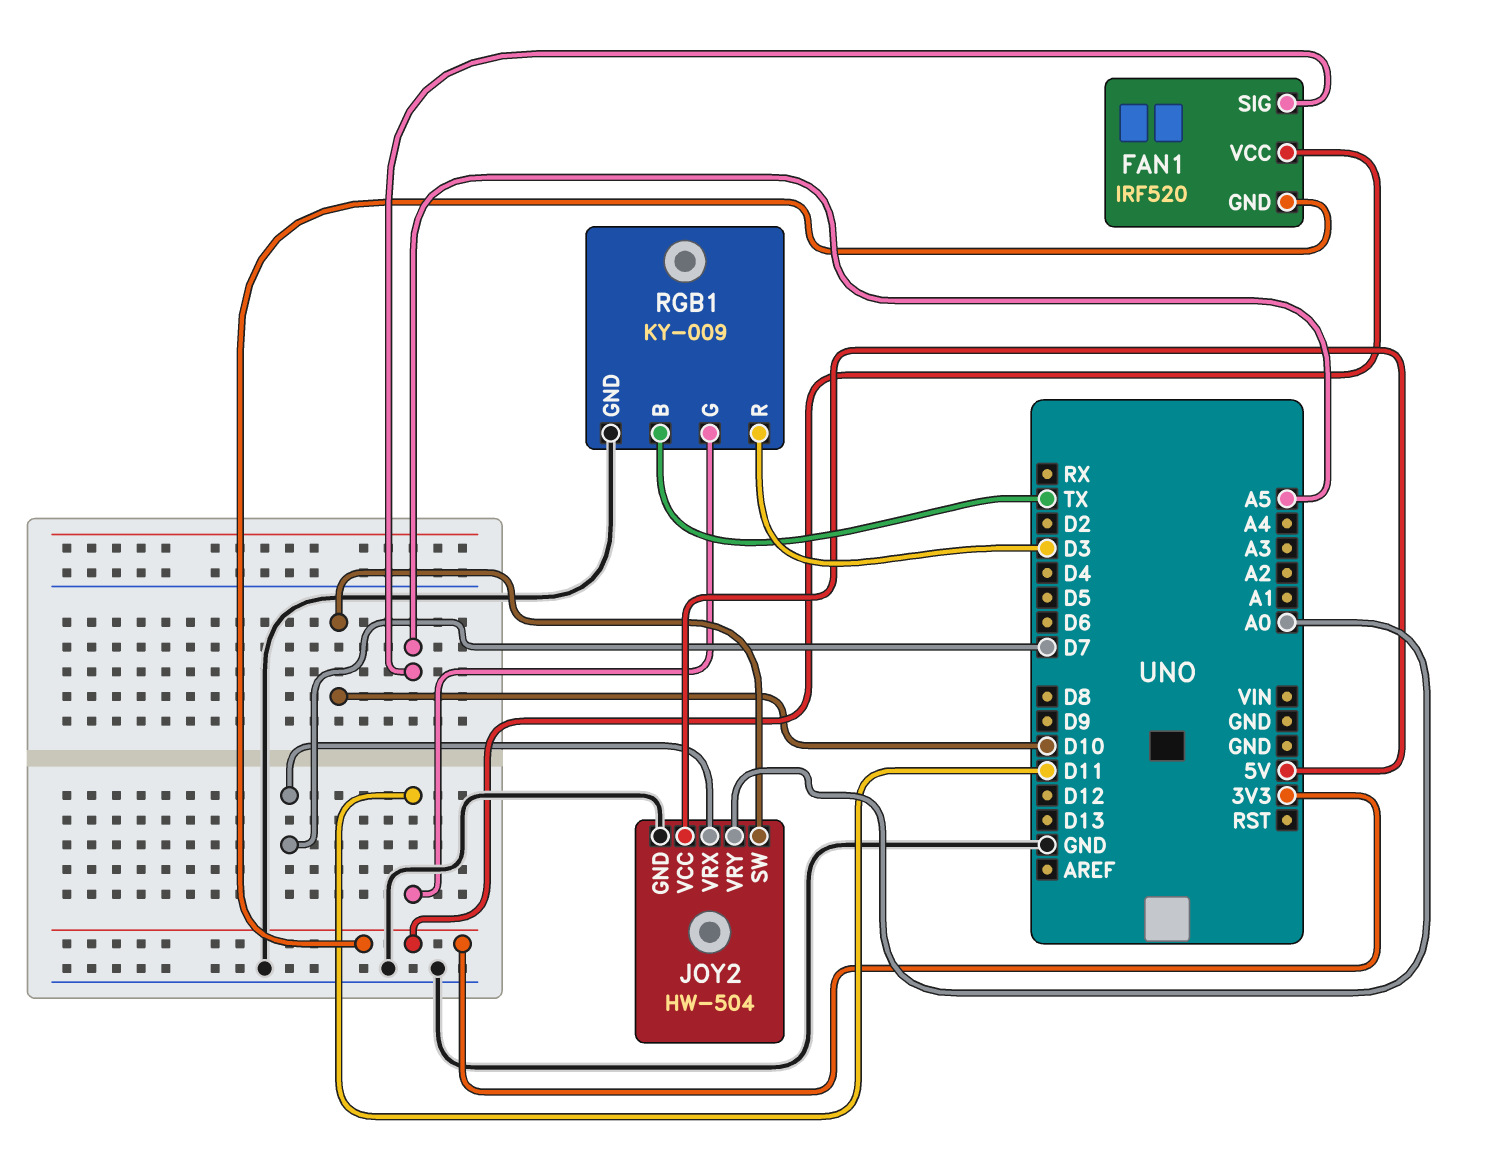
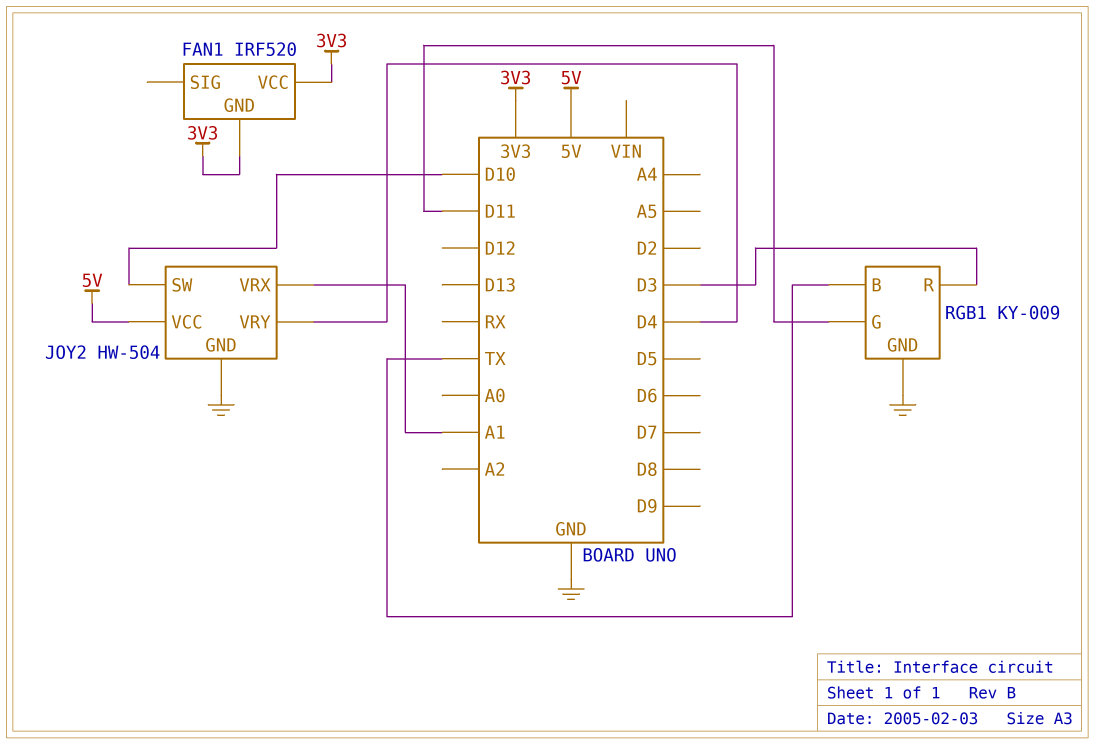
FAN1 pin SIG: A5 -> none
JOY2 pin VRX: D7 -> A1
JOY2 pin VRY: A0 -> D4

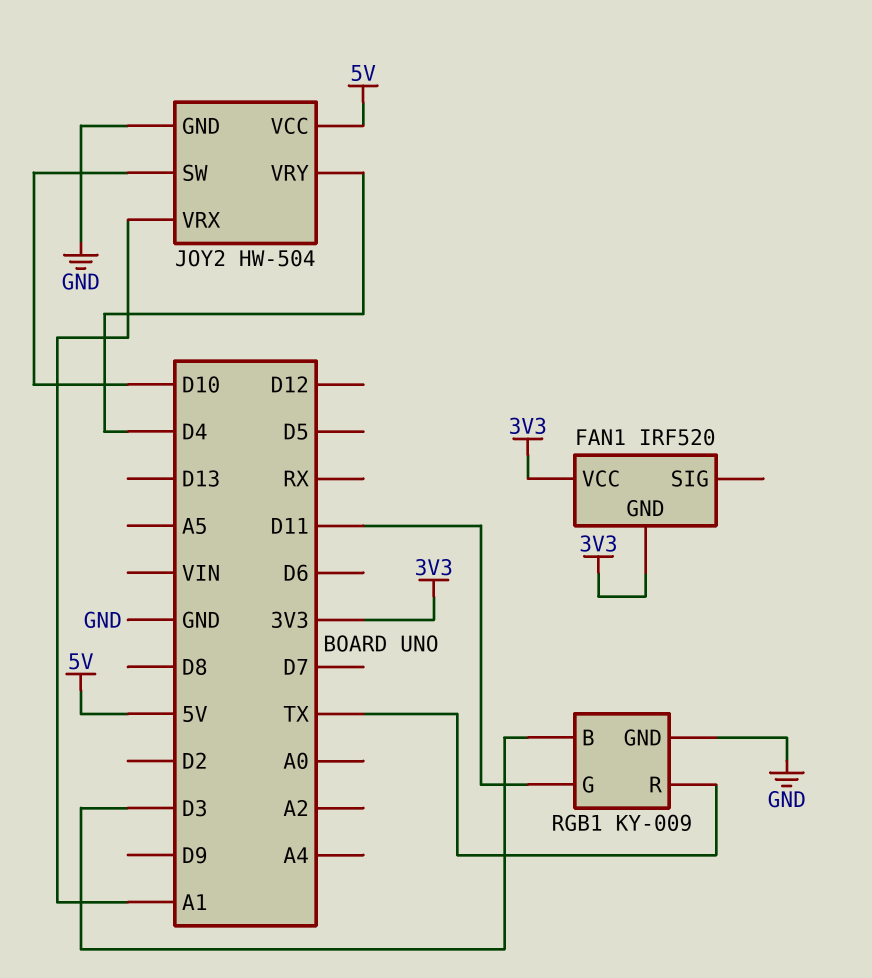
RGB1 pin B: TX -> D3
RGB1 pin R: D3 -> TX

